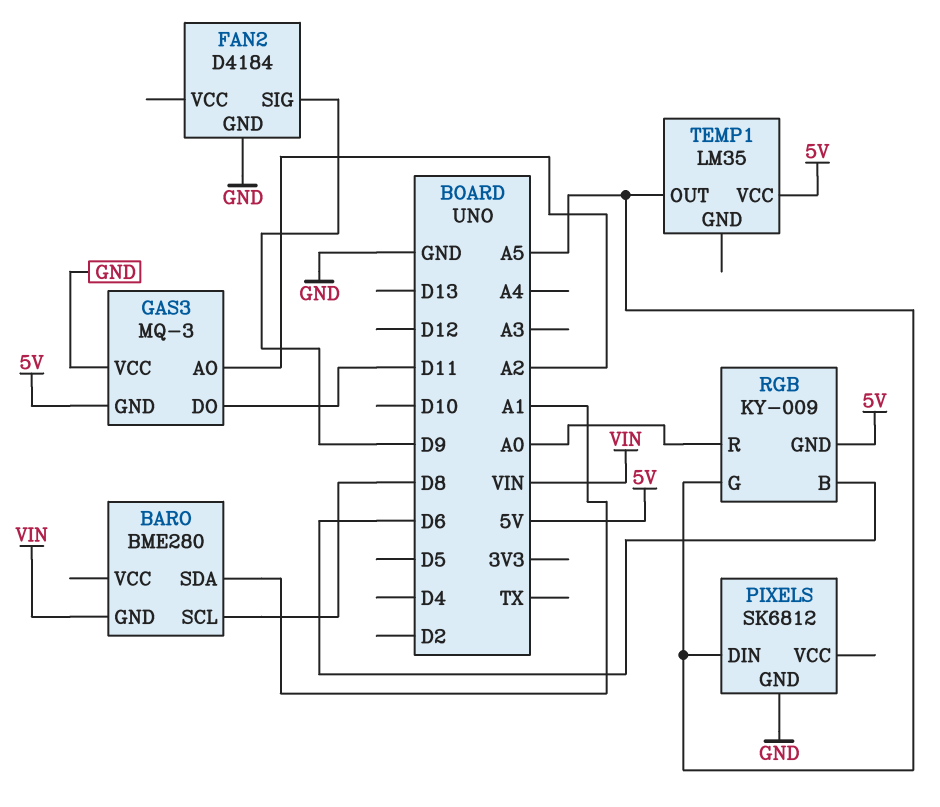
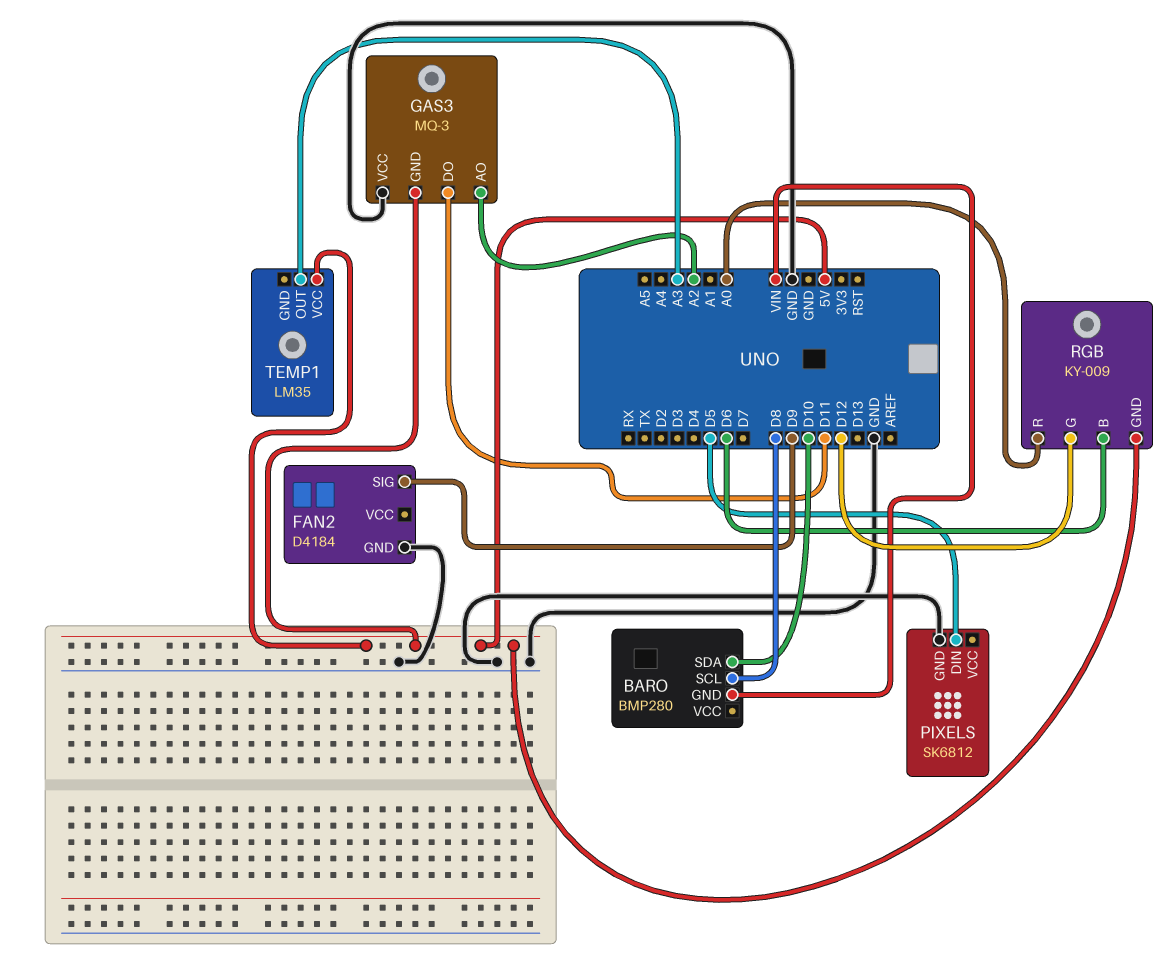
BARO: BME280 -> BMP280
BARO pin SDA: A1 -> D10
PIXELS pin DIN: A5 -> D5
RGB pin G: A5 -> D12
TEMP1 pin OUT: A5 -> A3

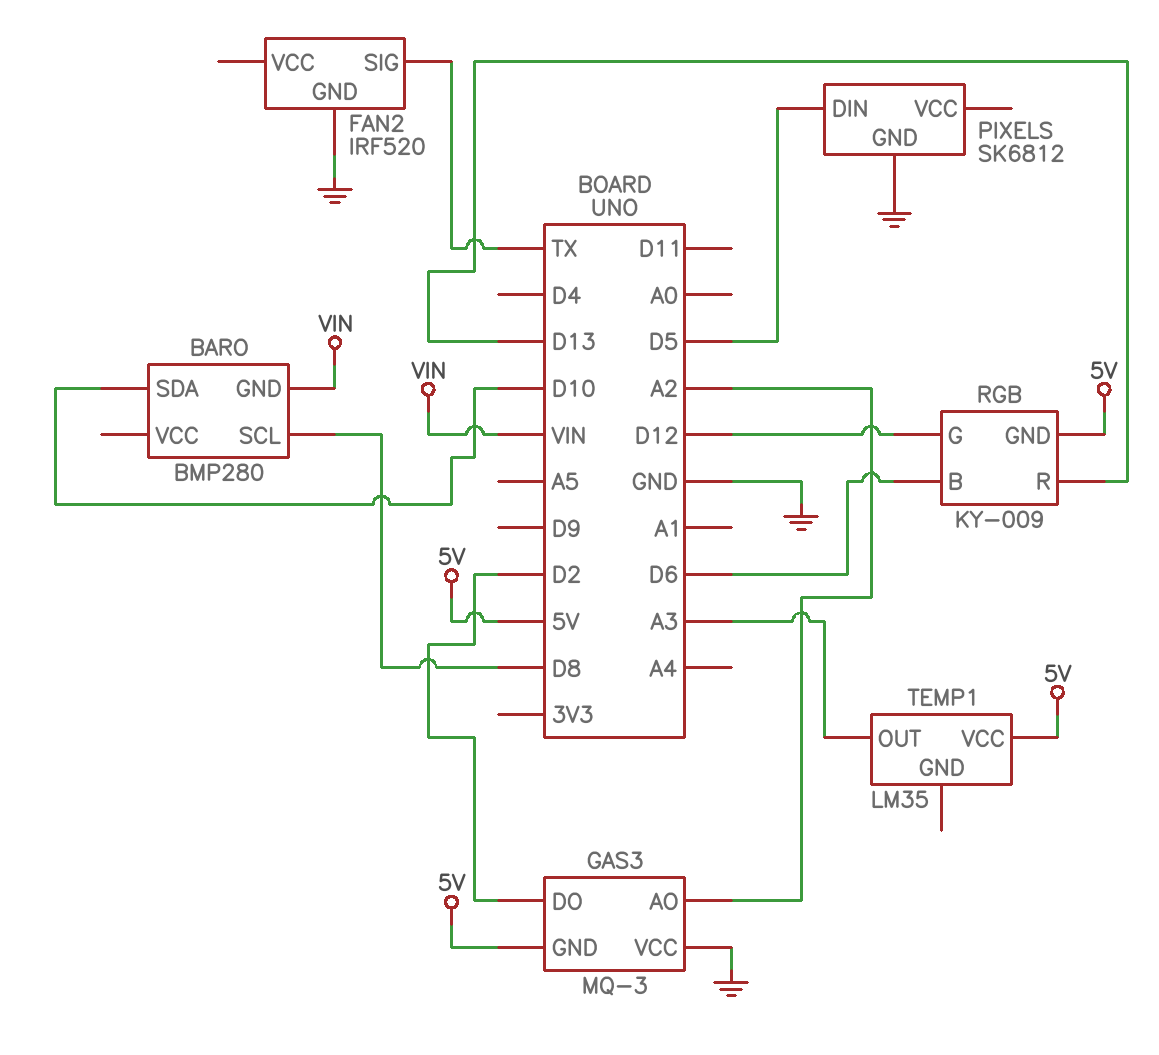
FAN2: D4184 -> IRF520
FAN2 pin SIG: D9 -> TX
GAS3 pin DO: D11 -> D2
RGB pin R: A0 -> D13

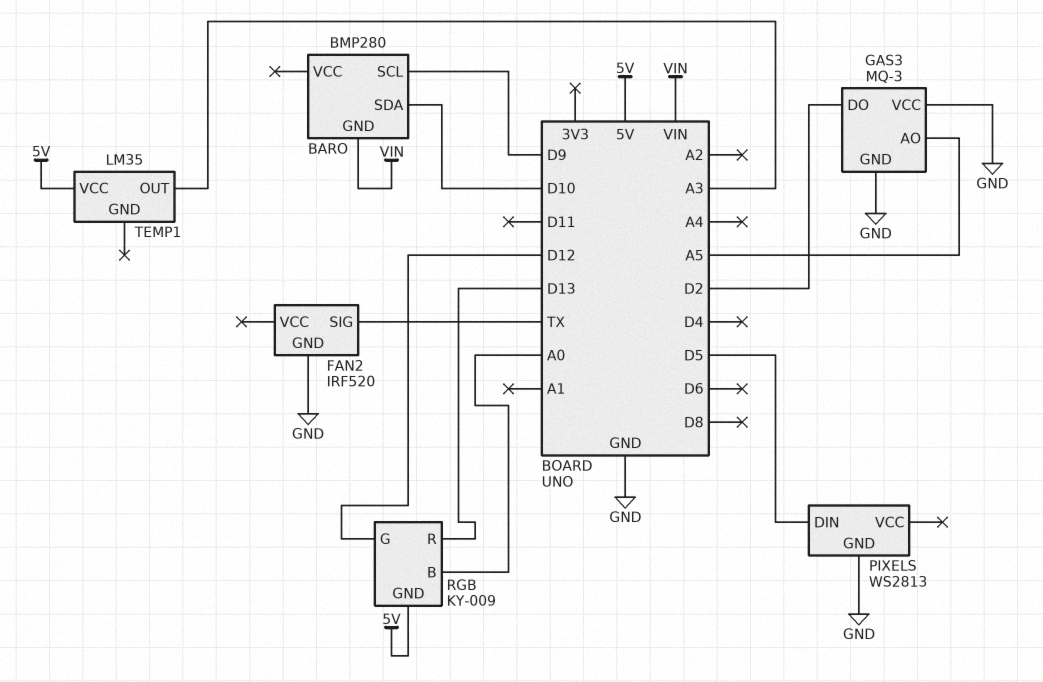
BARO pin SCL: D8 -> D9
GAS3 pin AO: A2 -> A5
GAS3 pin GND: 5V -> GND
PIXELS: SK6812 -> WS2813
RGB pin B: D6 -> A0

